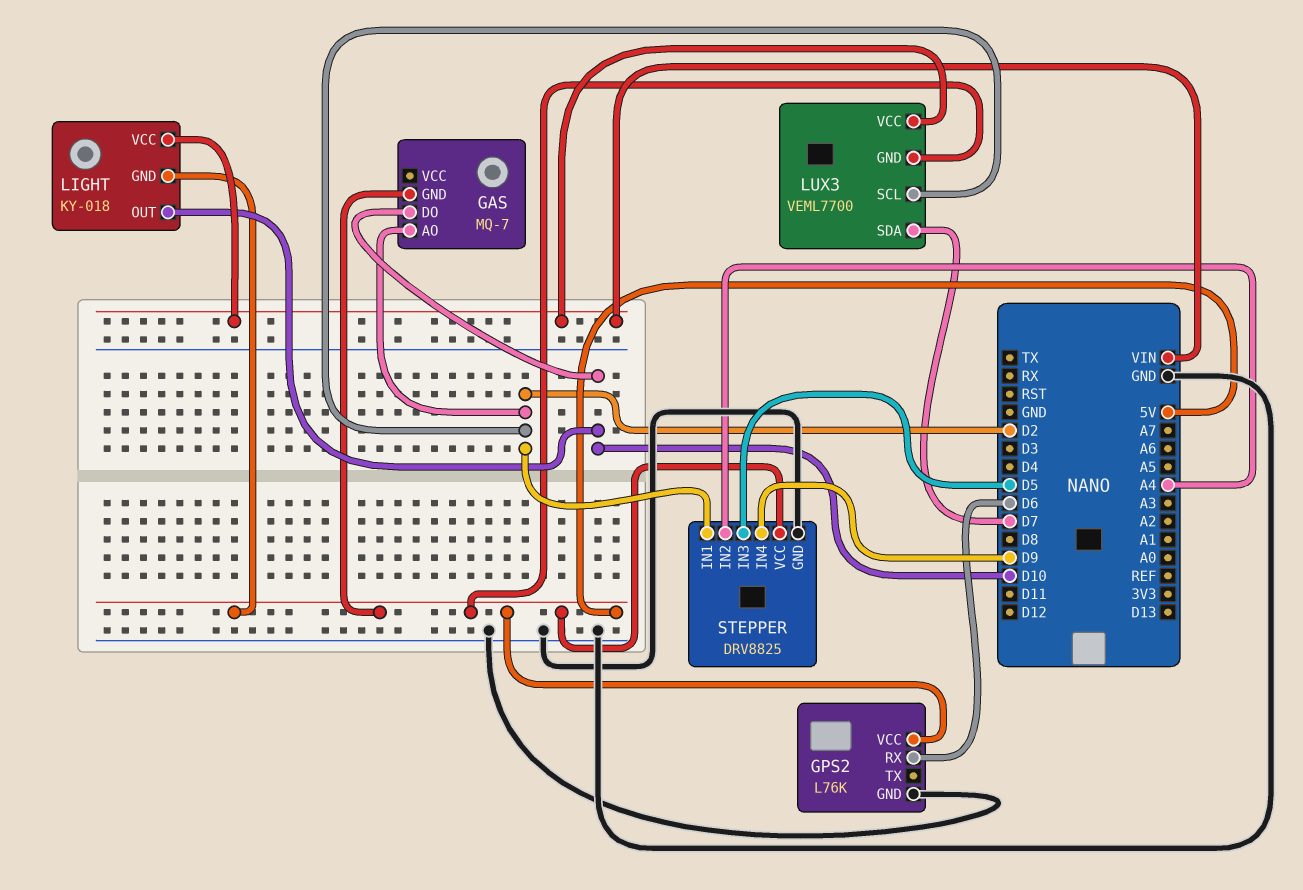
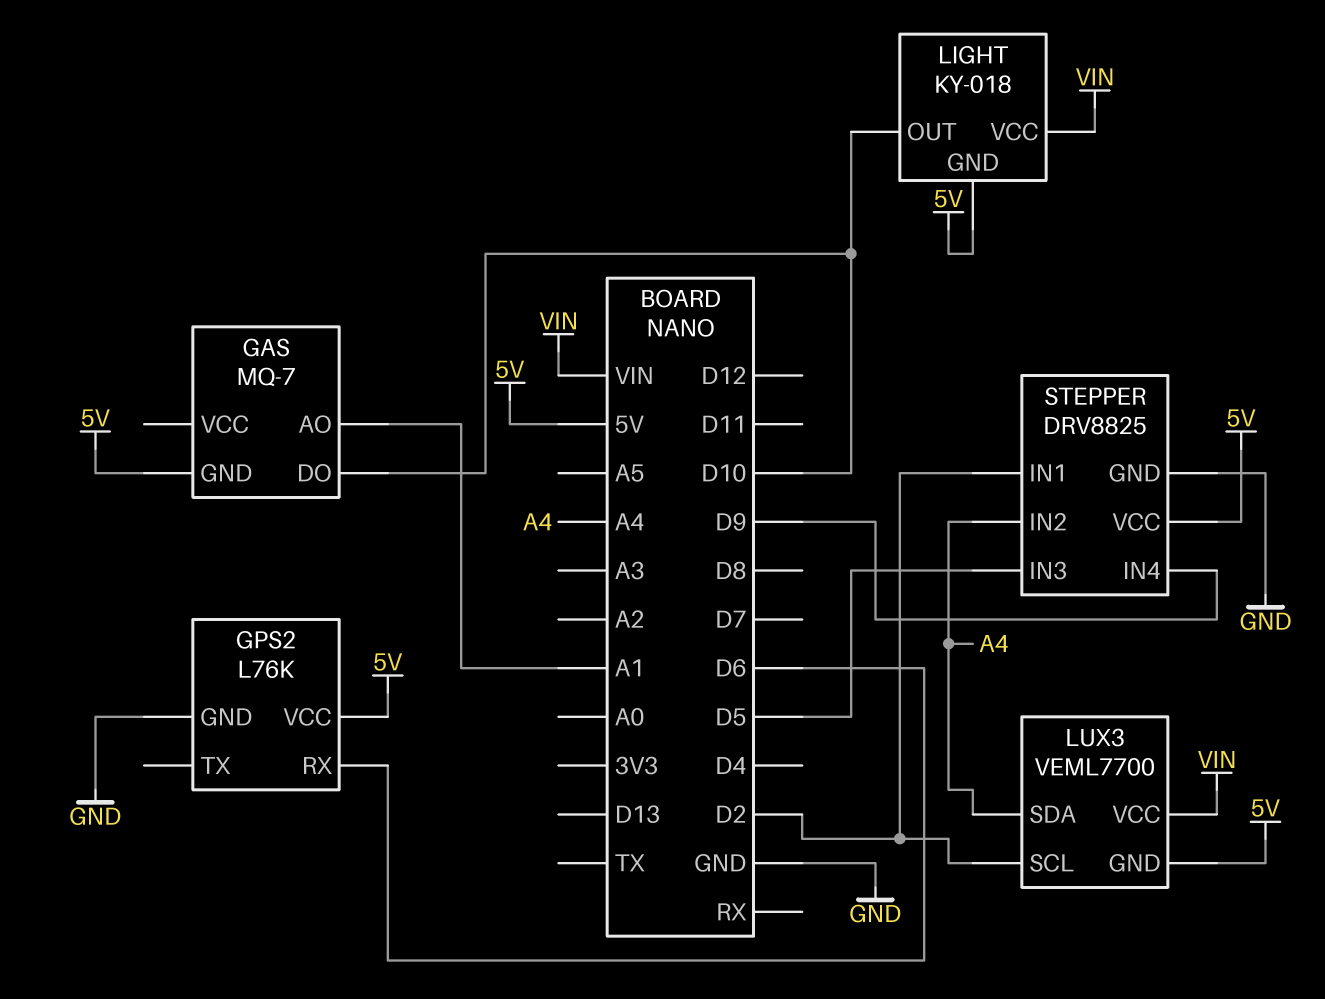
GAS pin AO: D2 -> A1
LUX3 pin SDA: D7 -> A4

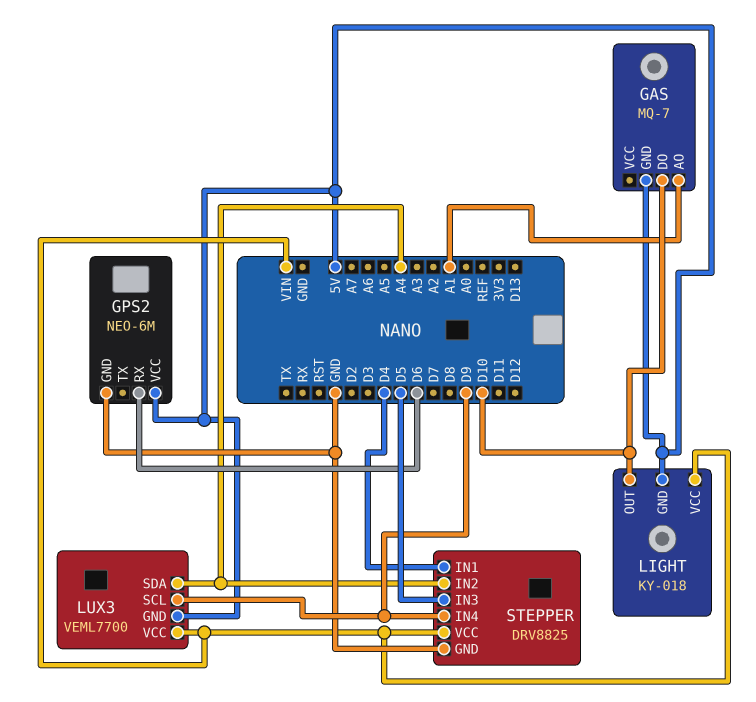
GPS2: L76K -> NEO-6M
LUX3 pin SCL: D2 -> D9
STEPPER pin IN1: D2 -> D4
STEPPER pin VCC: 5V -> VIN

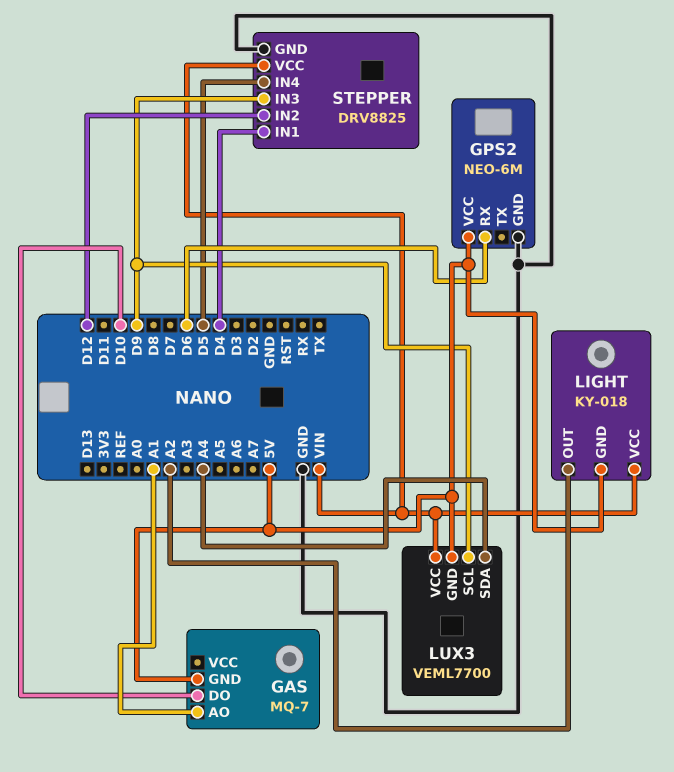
LIGHT pin OUT: D10 -> A2
STEPPER pin IN2: A4 -> D12
STEPPER pin IN3: D5 -> D9
STEPPER pin IN4: D9 -> D5

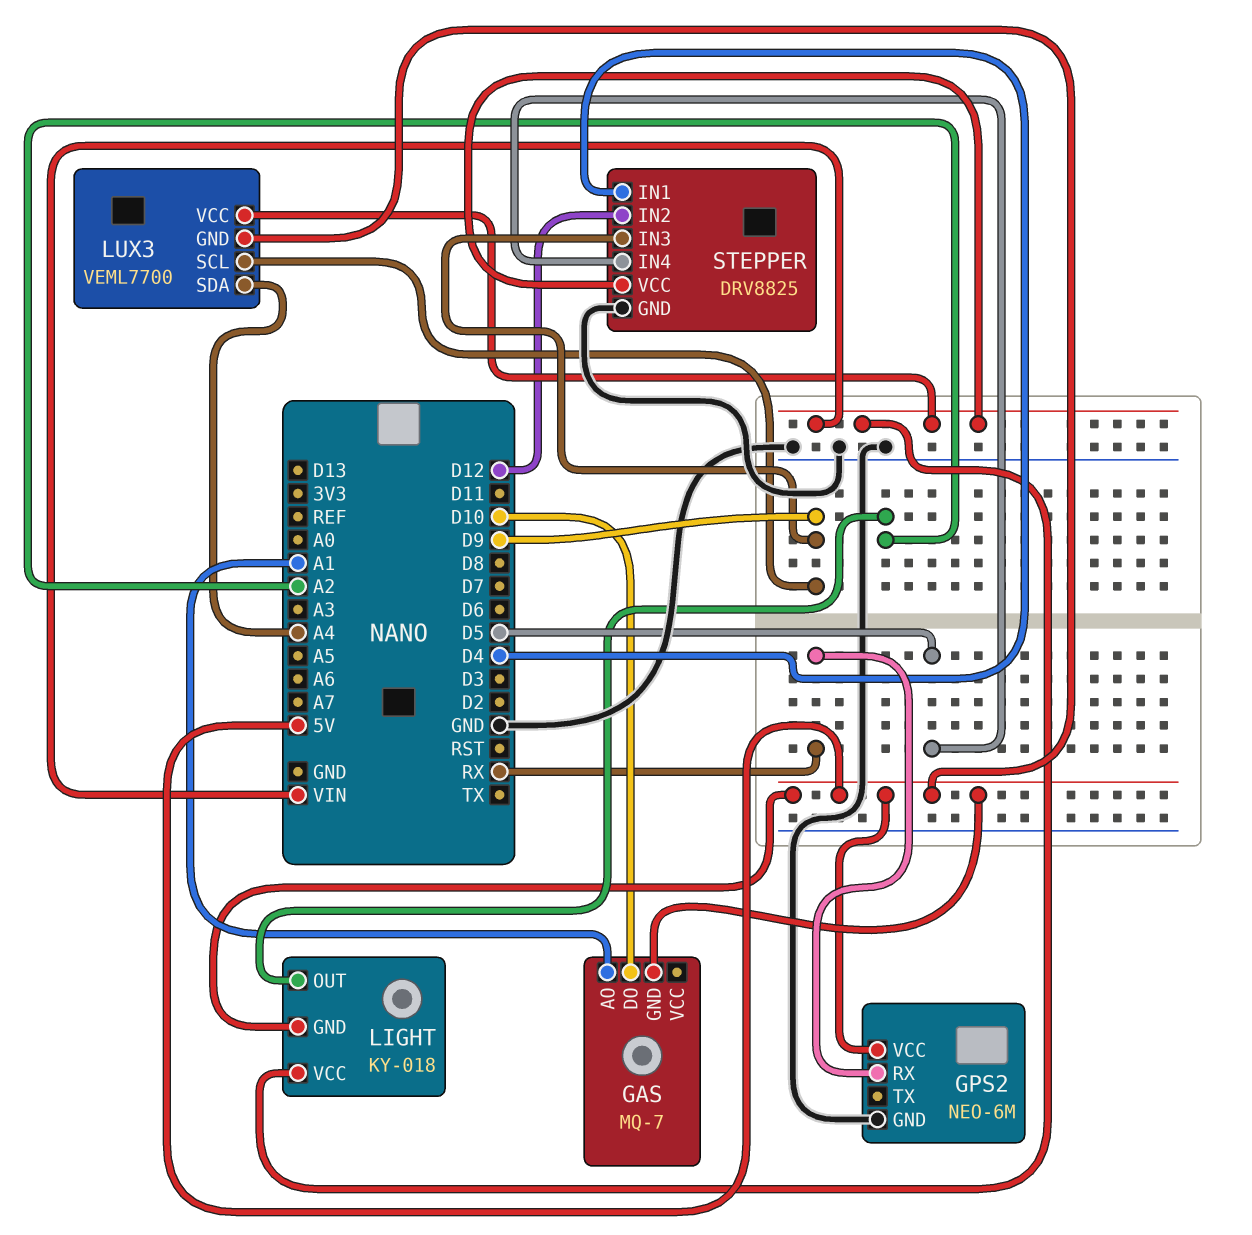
GPS2 pin RX: D6 -> RX

